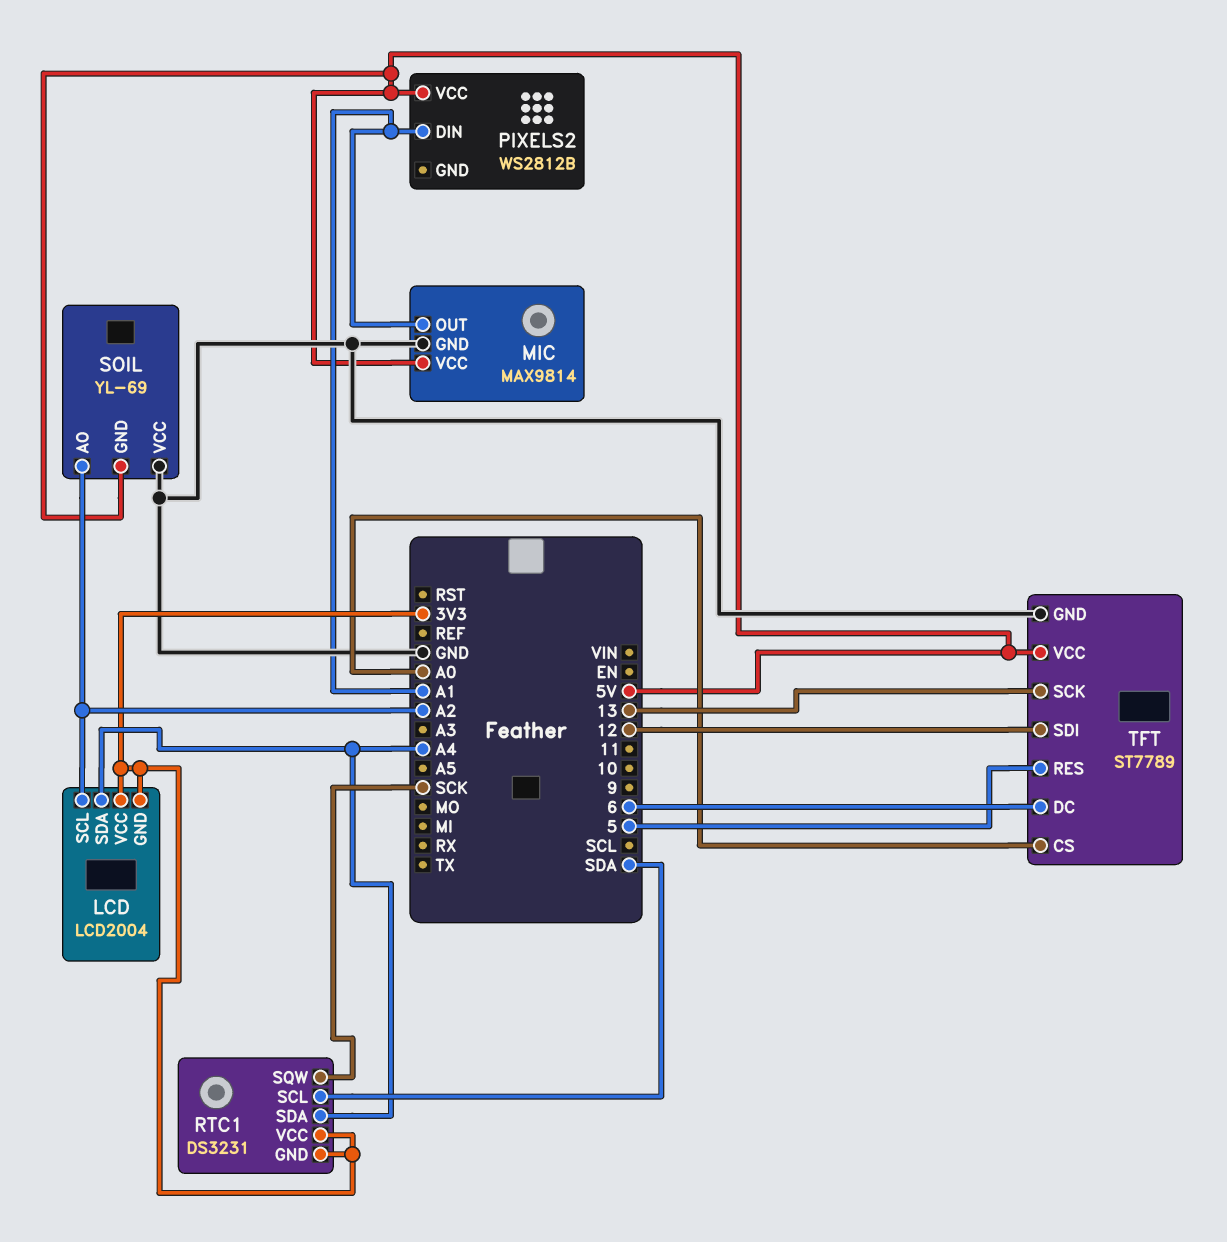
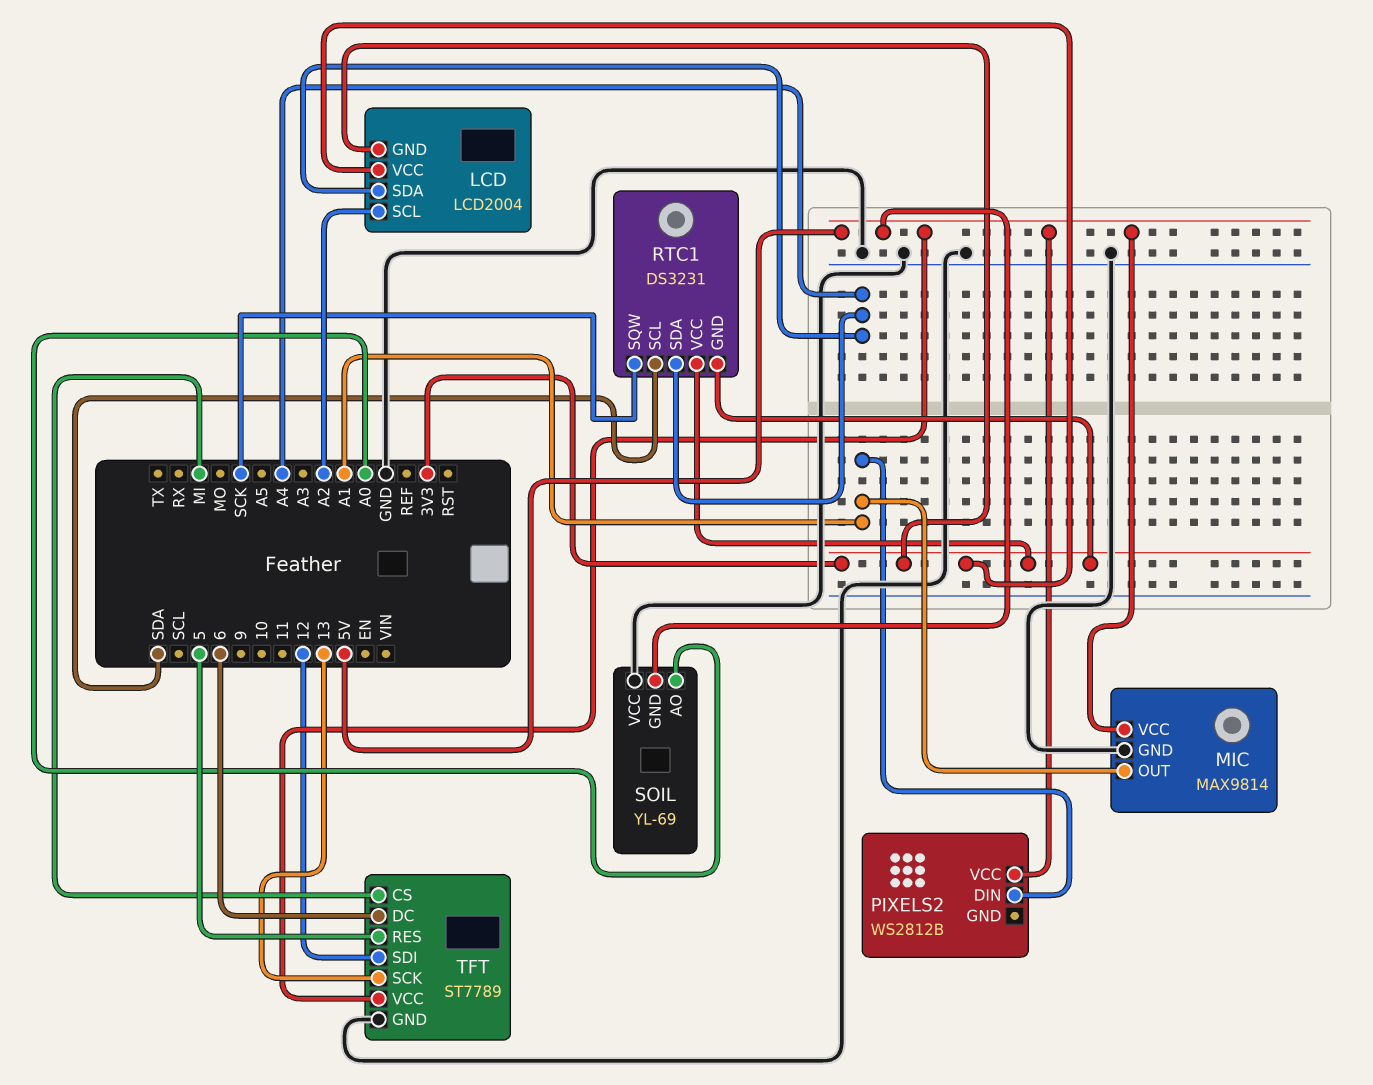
SOIL pin AO: A2 -> A0
TFT pin CS: A0 -> MI

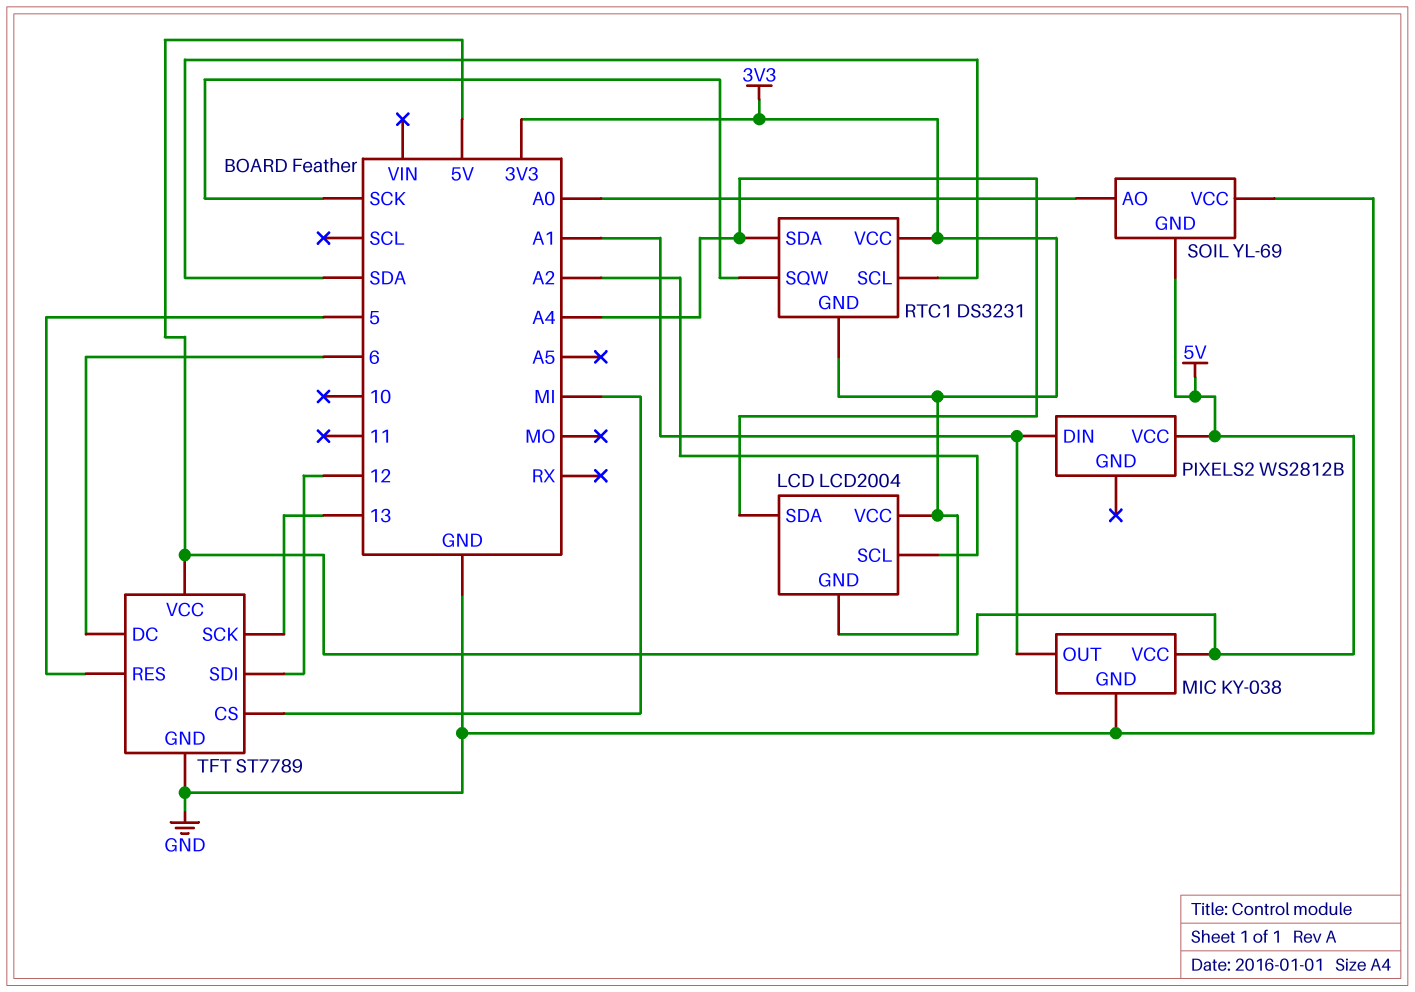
MIC: MAX9814 -> KY-038

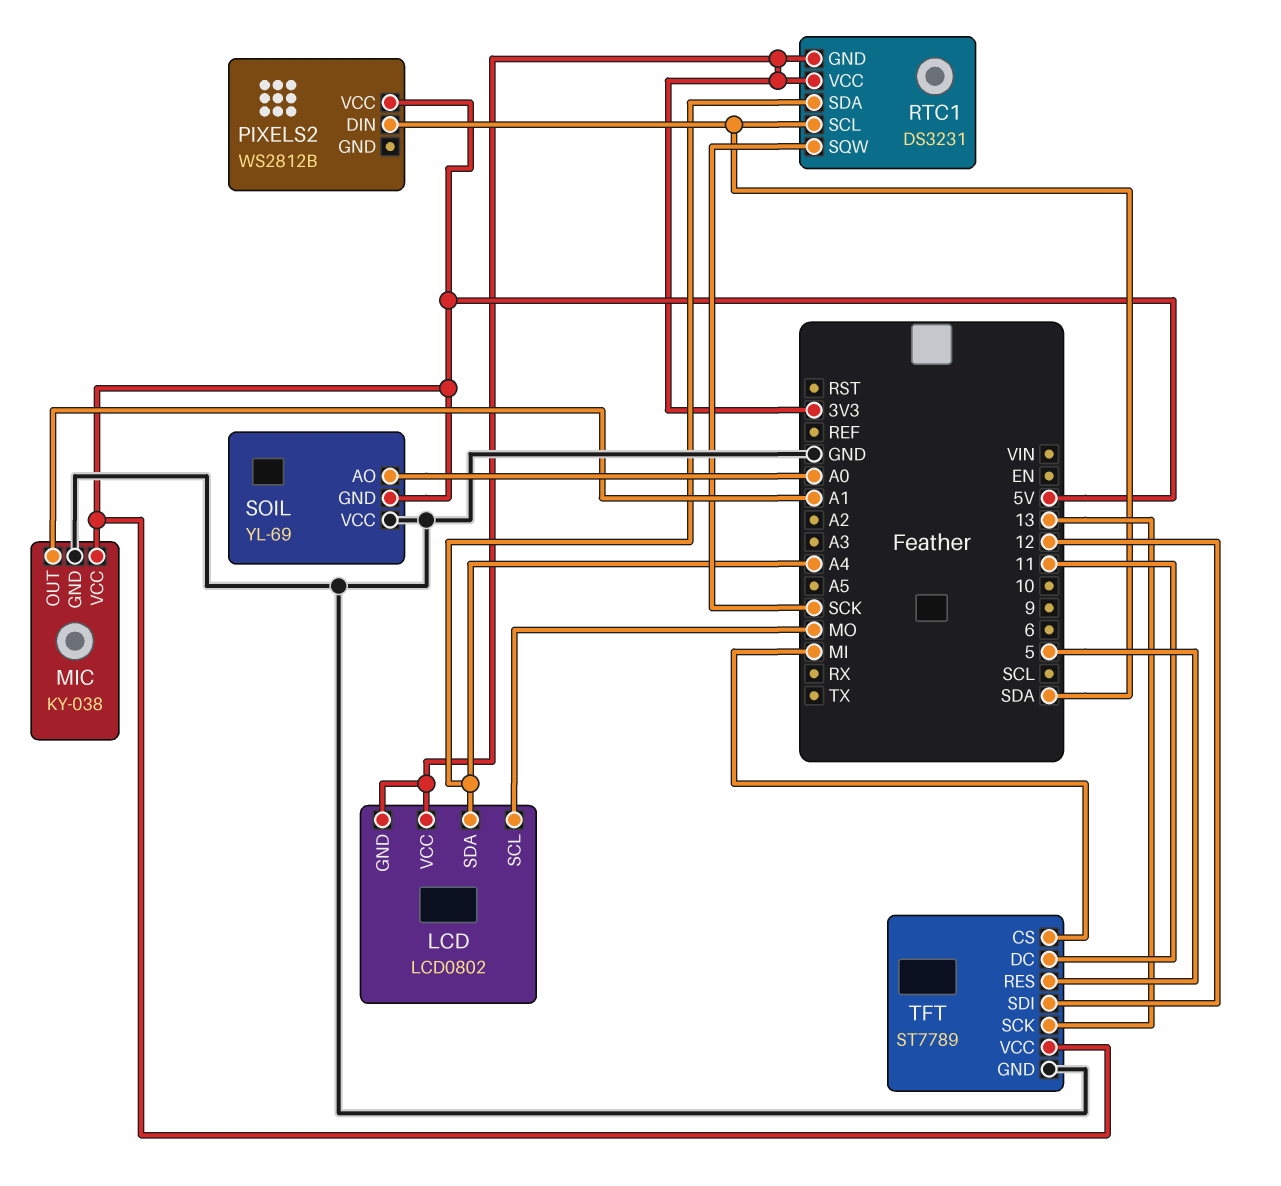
LCD: LCD2004 -> LCD0802
LCD pin SCL: A2 -> MO
PIXELS2 pin DIN: A1 -> SDA
TFT pin DC: 6 -> 11

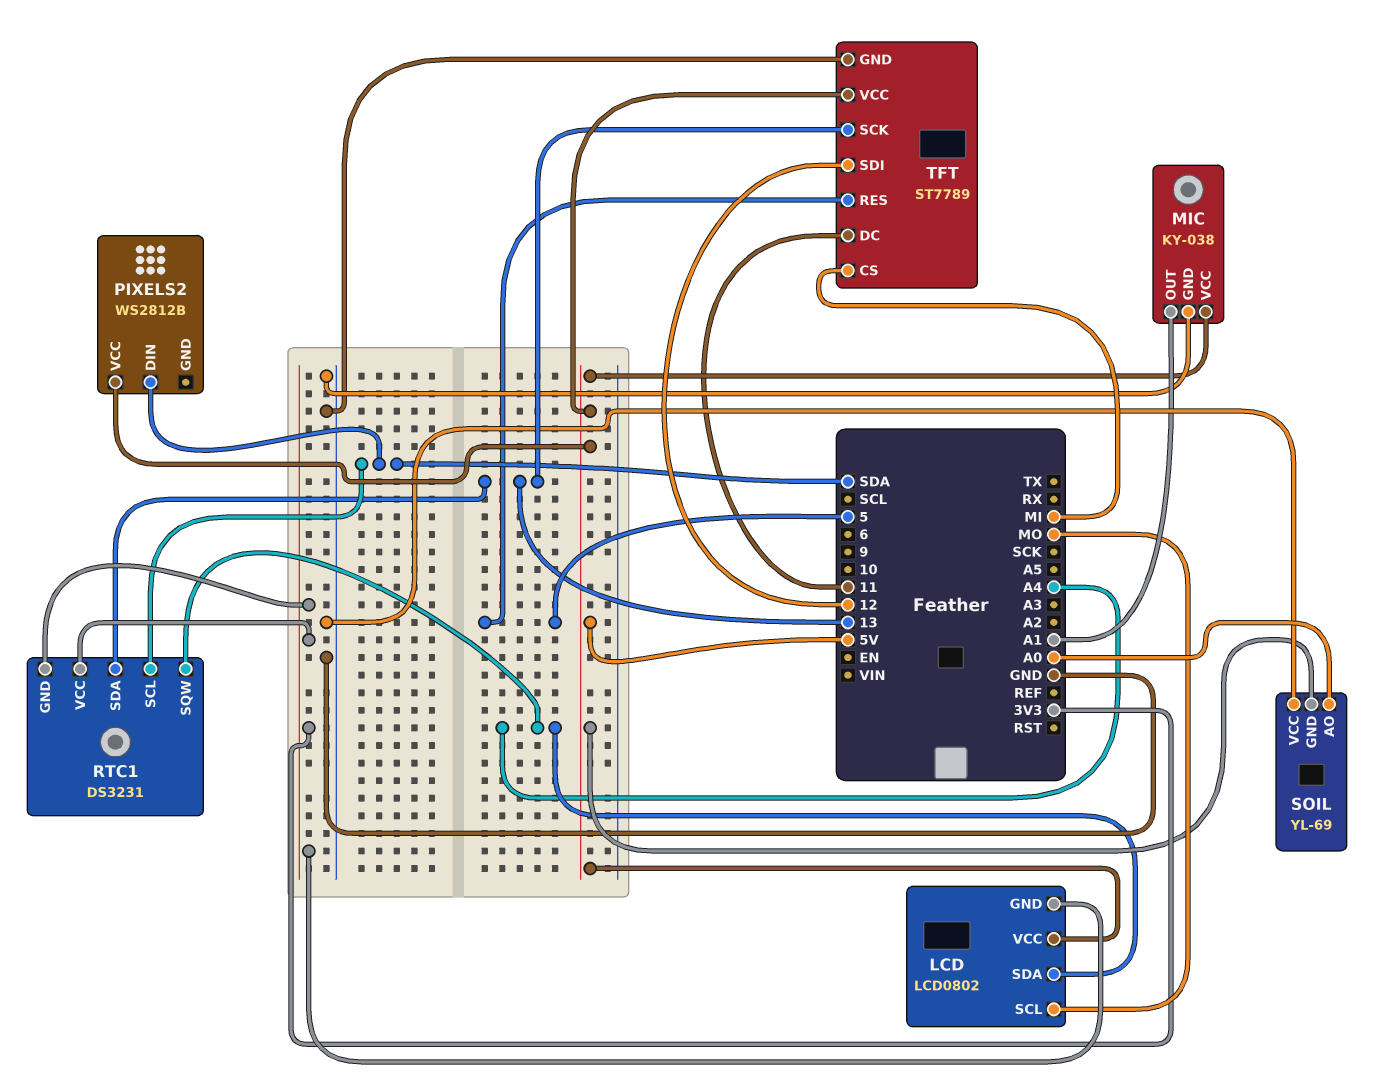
LCD pin VCC: 3V3 -> 5V
RTC1 pin SDA: A4 -> 13
RTC1 pin SQW: SCK -> A4

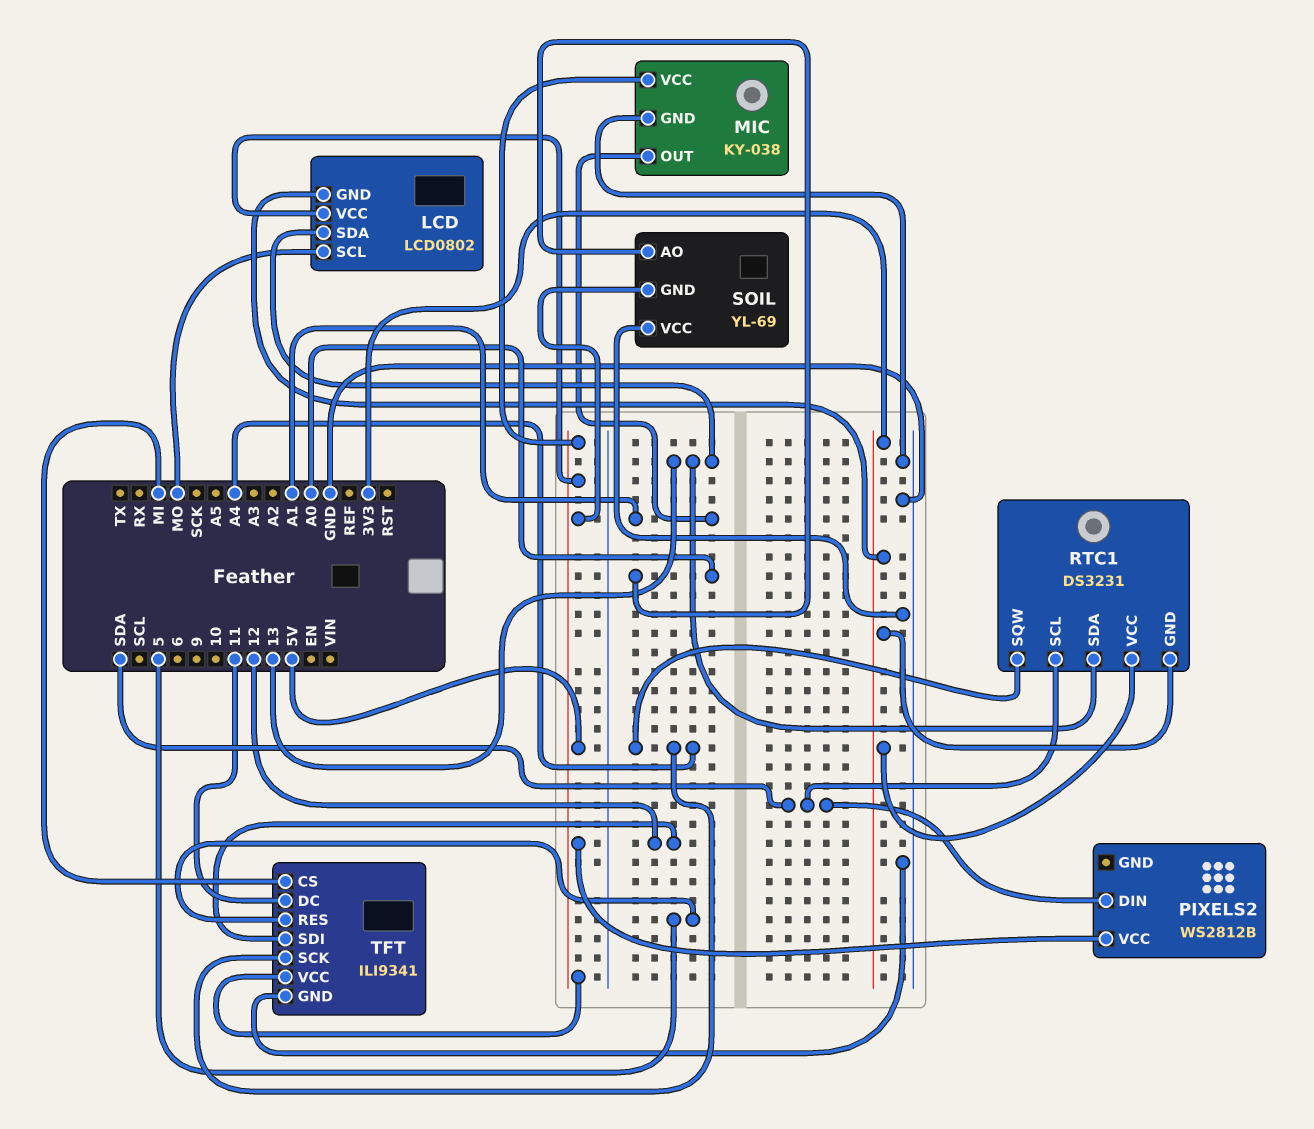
LCD pin SDA: A4 -> 13
TFT: ST7789 -> ILI9341
TFT pin SCK: 13 -> A4

